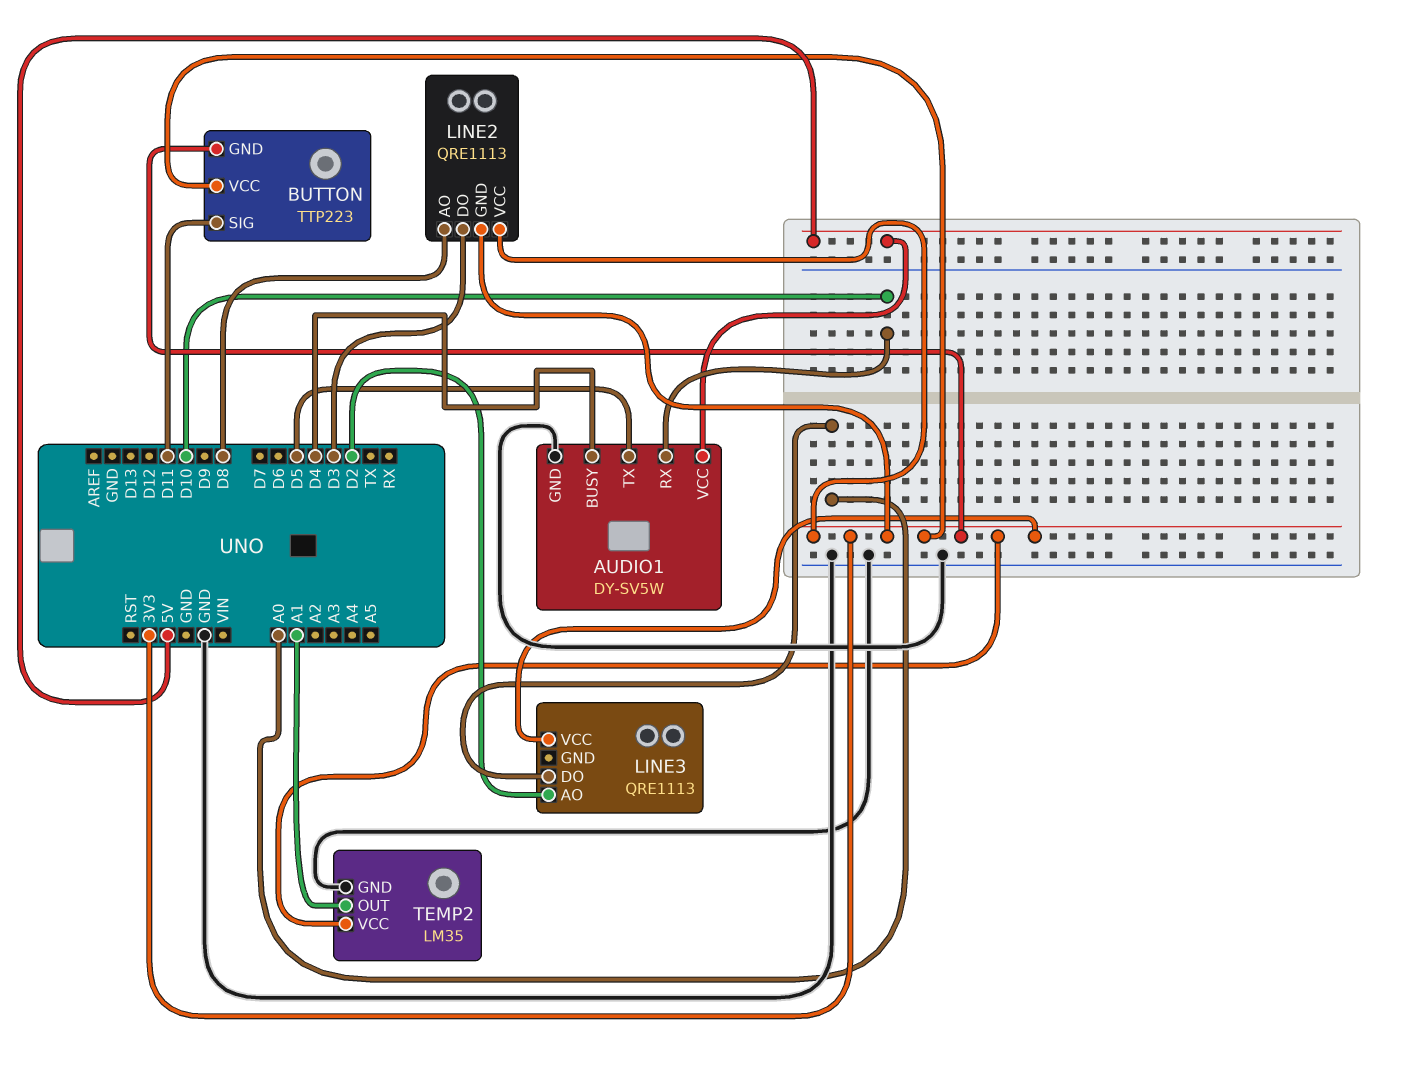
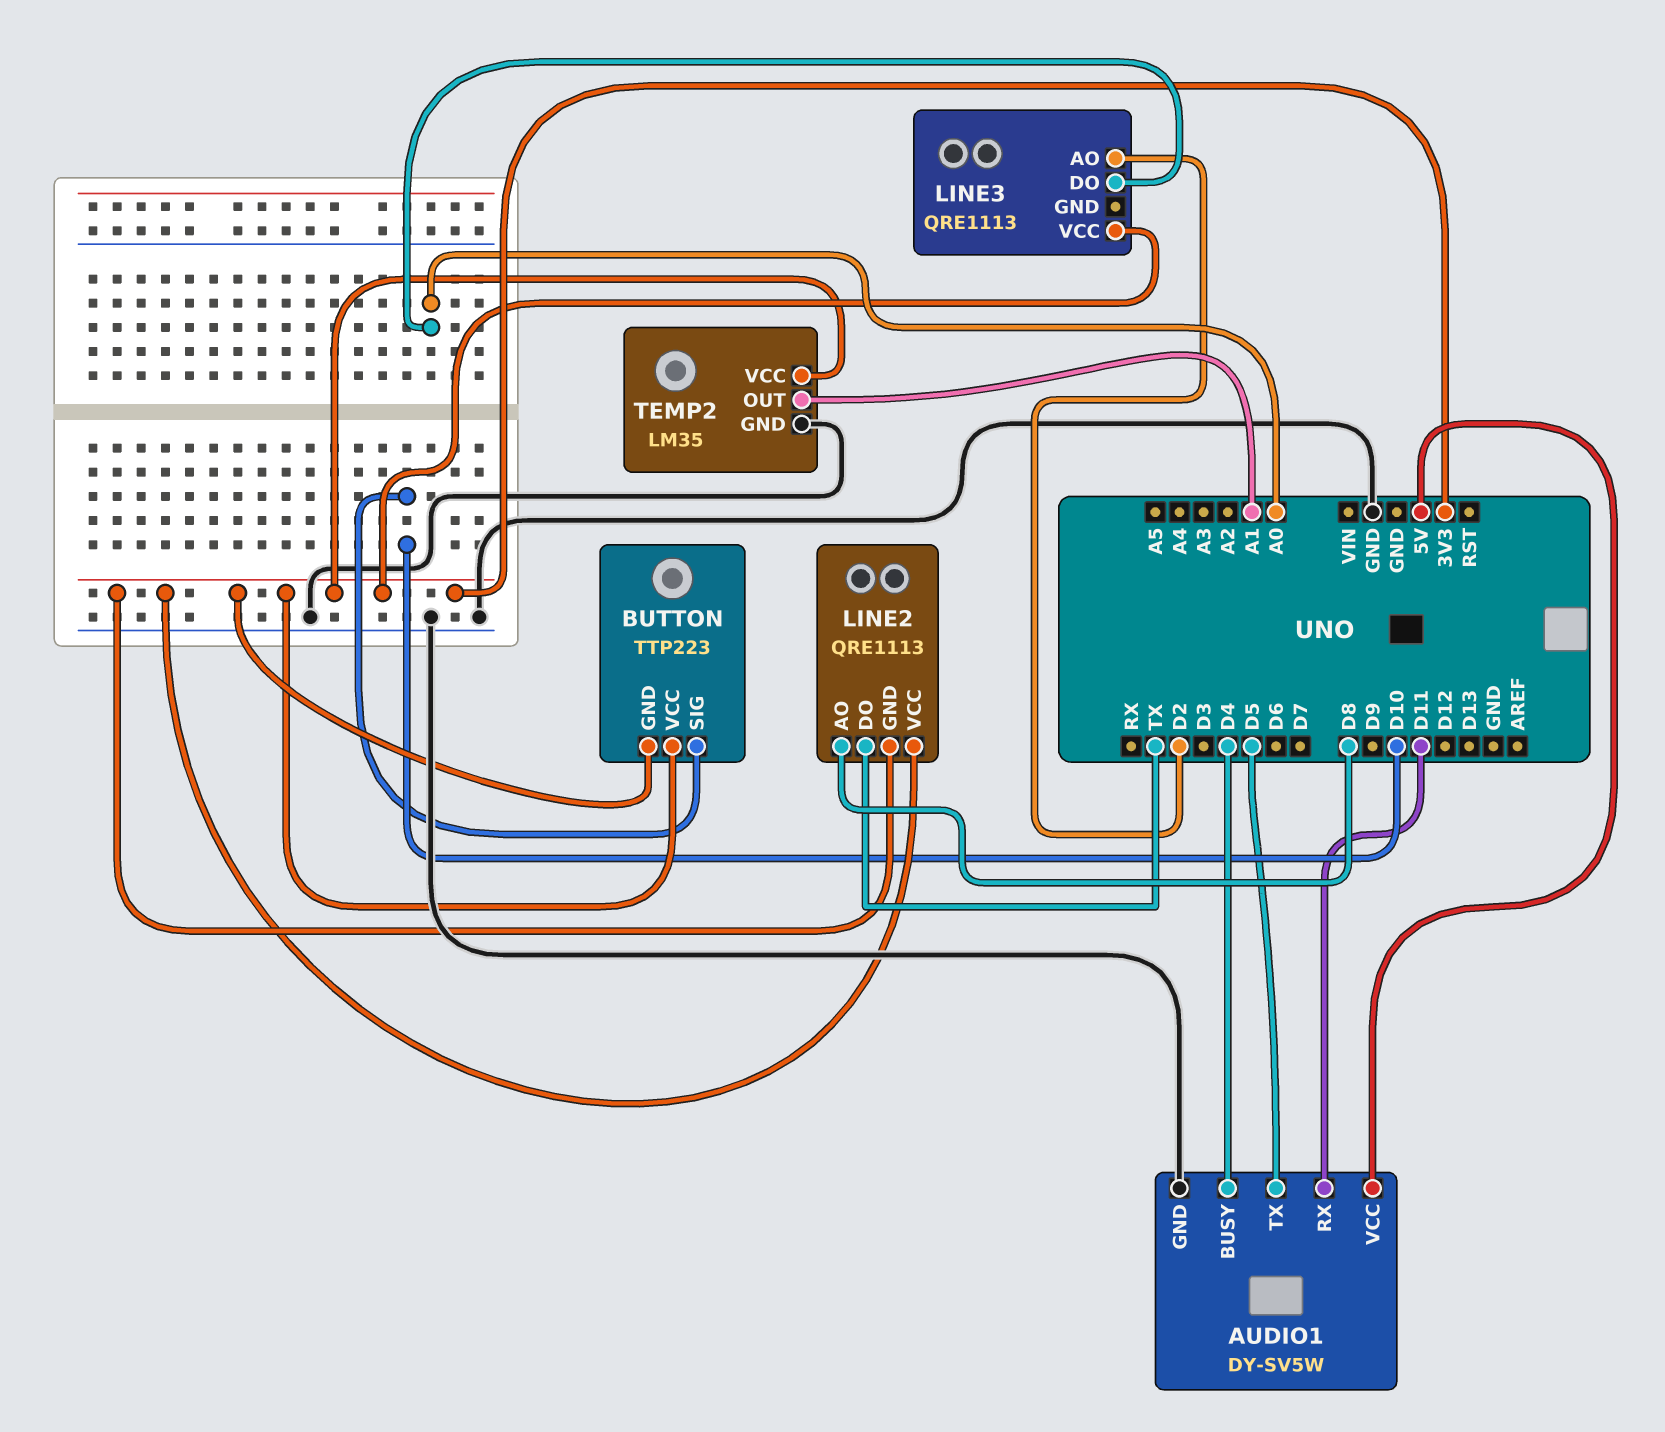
AUDIO1 pin RX: D10 -> D11
BUTTON pin SIG: D11 -> D10
LINE2 pin DO: D3 -> TX

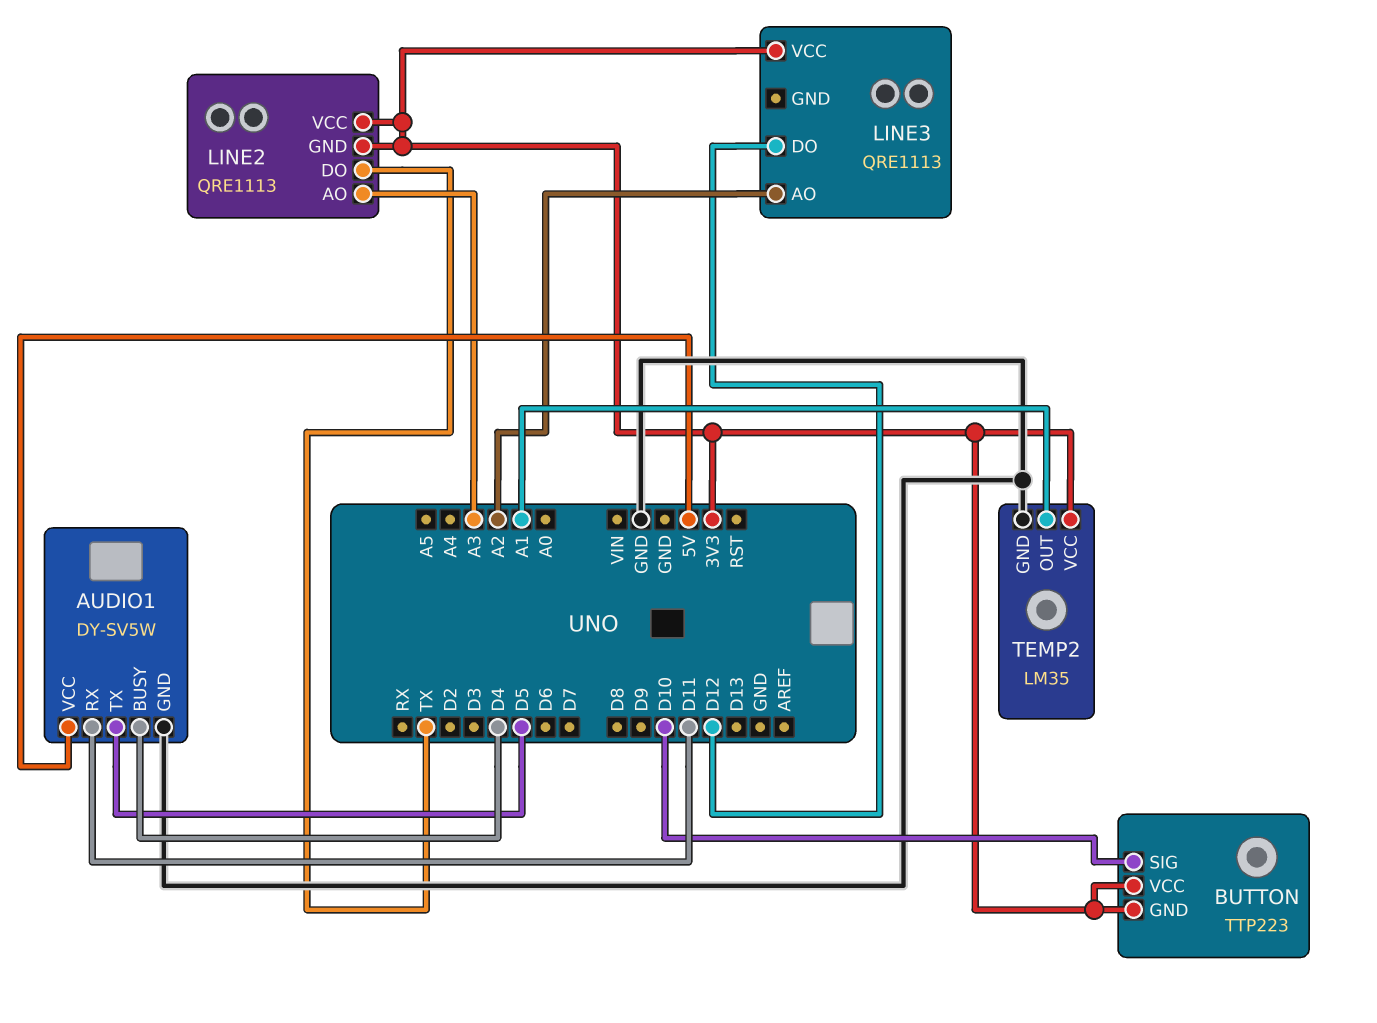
LINE2 pin AO: D8 -> A3
LINE3 pin AO: D2 -> A2
LINE3 pin DO: A0 -> D12

